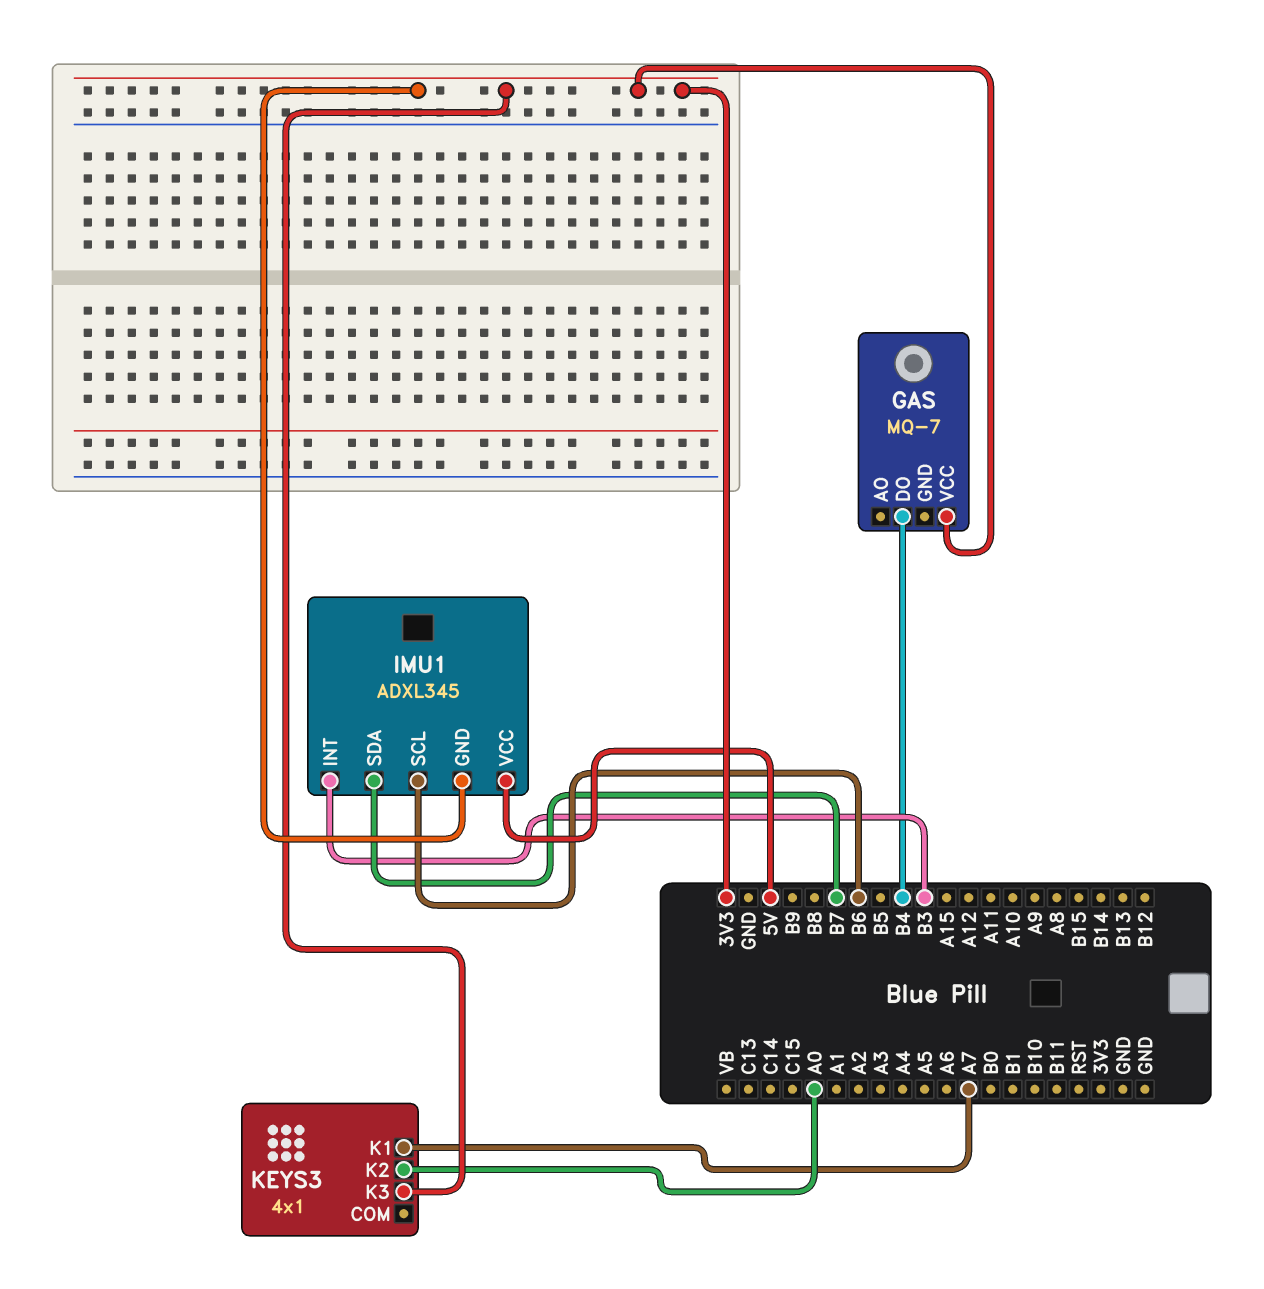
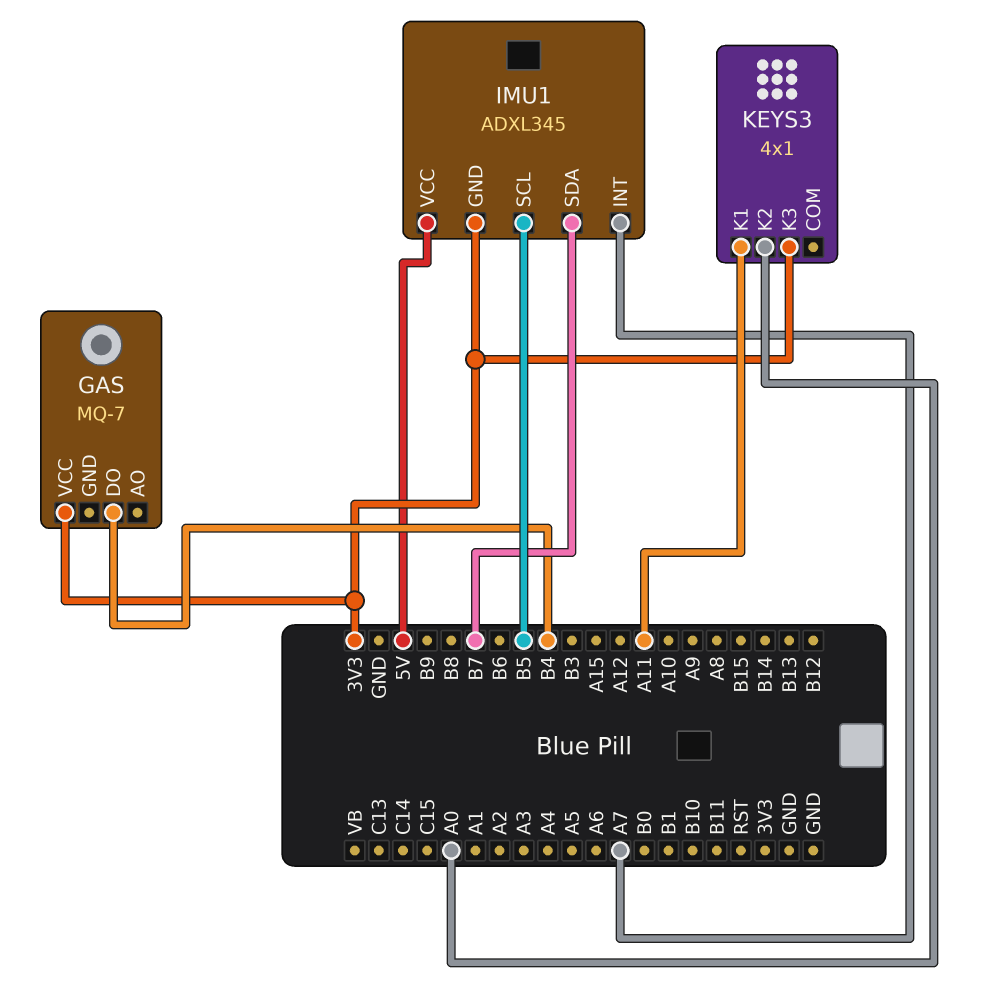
IMU1 pin INT: B3 -> A7
IMU1 pin SCL: B6 -> B5
KEYS3 pin K1: A7 -> A11

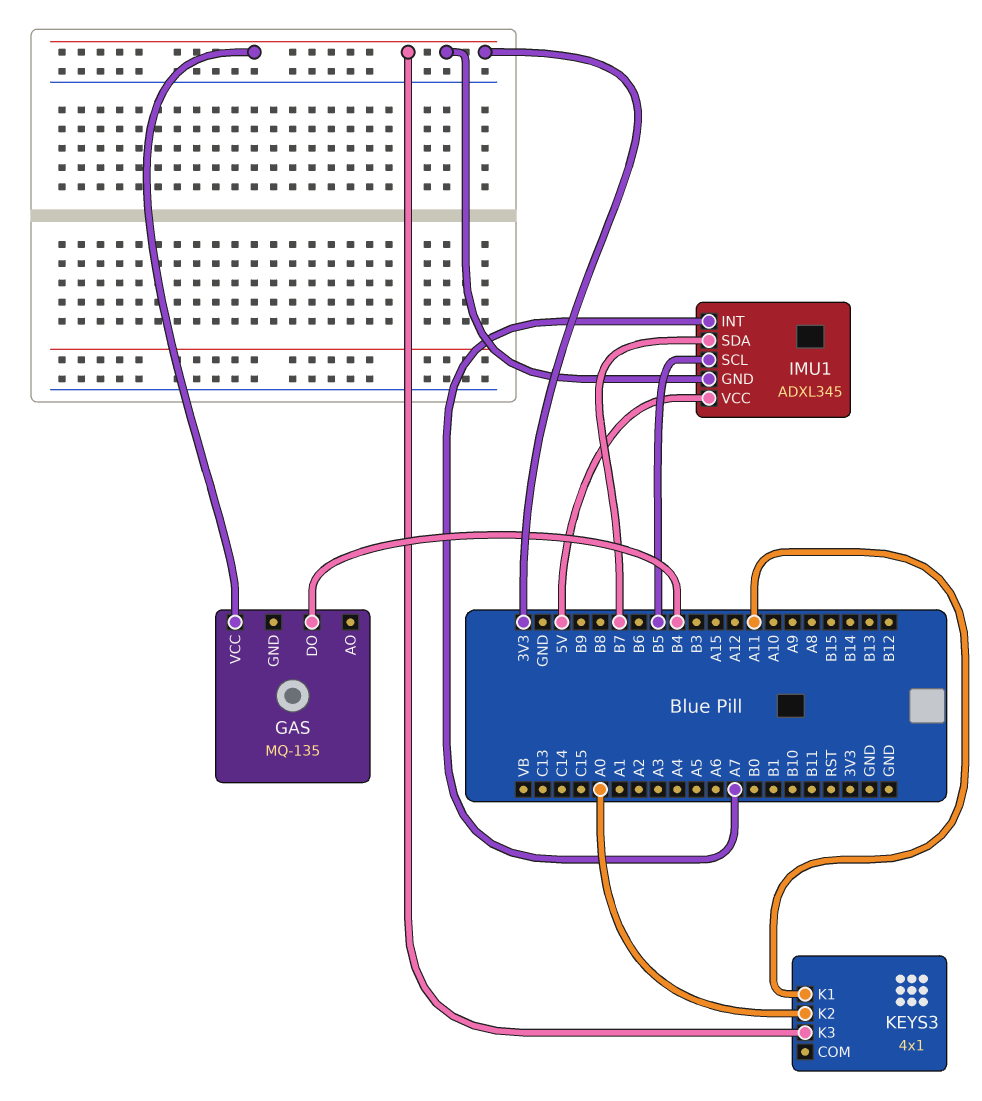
GAS: MQ-7 -> MQ-135

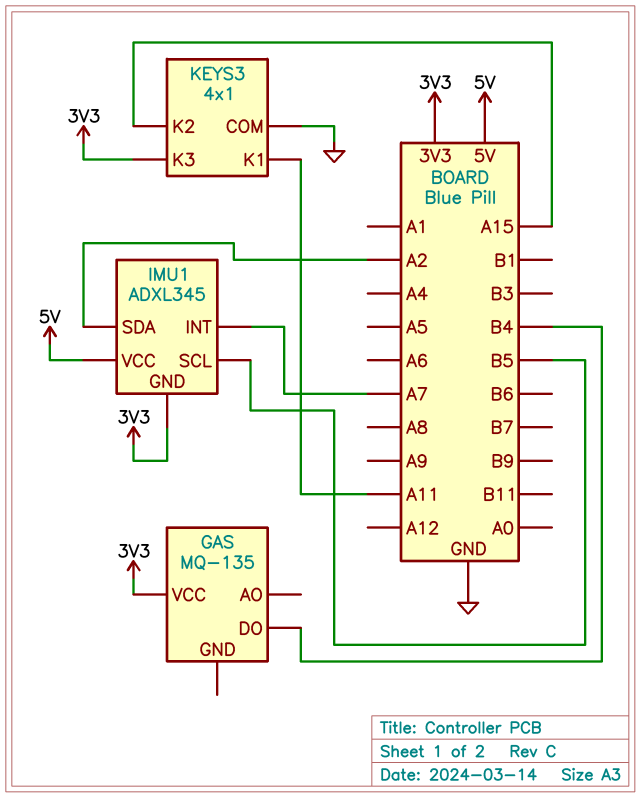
IMU1 pin SDA: B7 -> A2
KEYS3 pin COM: none -> GND
KEYS3 pin K2: A0 -> A15

